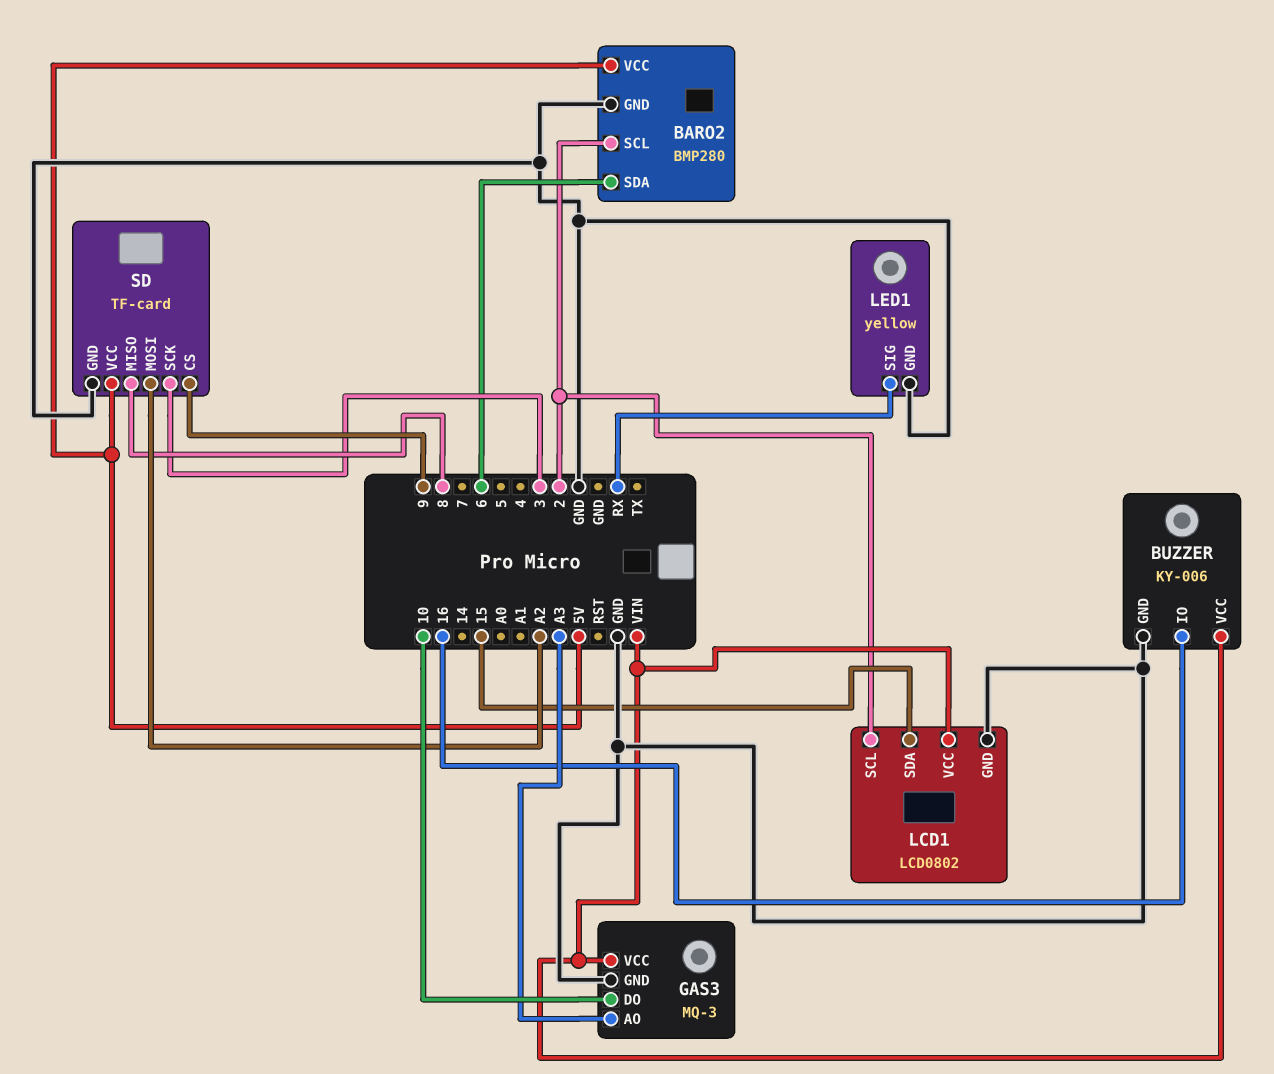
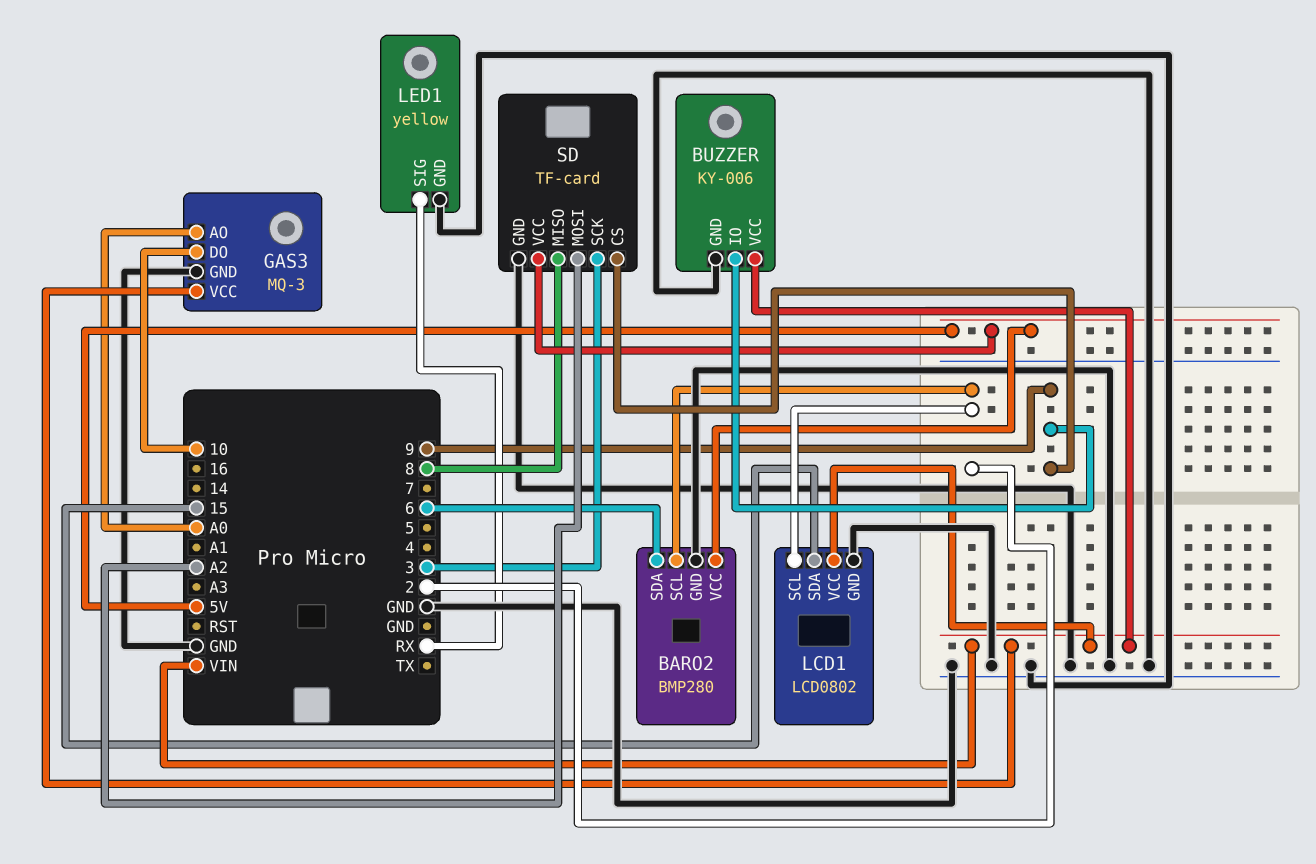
BUZZER pin IO: 16 -> 9
GAS3 pin AO: A3 -> A0

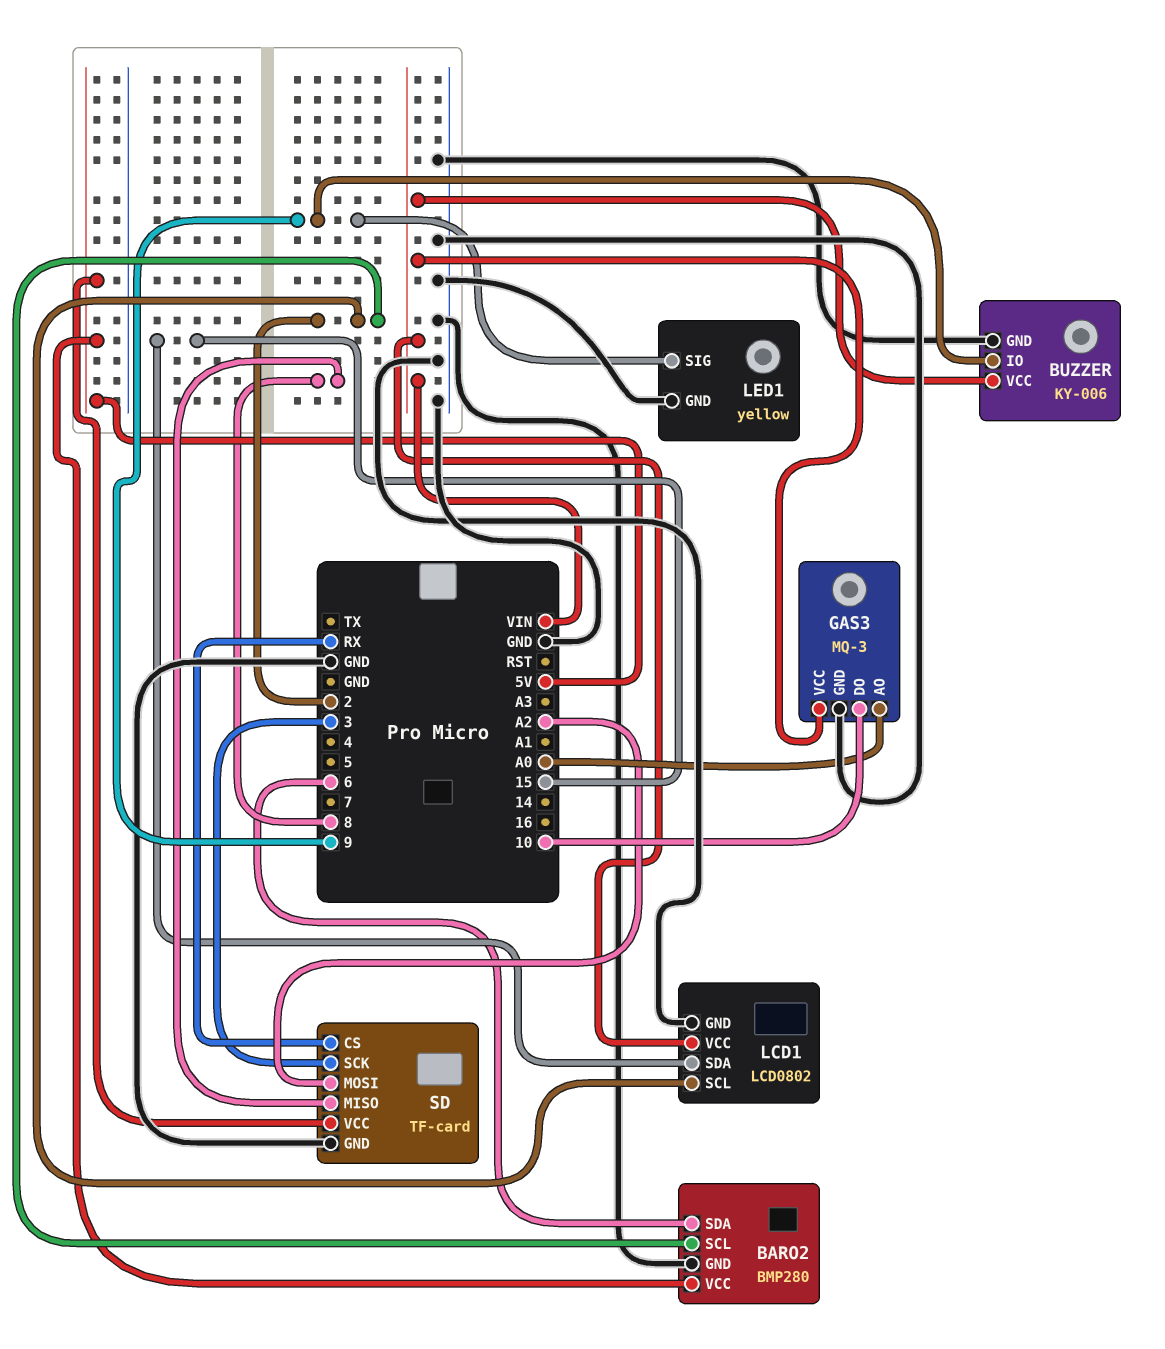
LED1 pin SIG: RX -> 9
SD pin CS: 9 -> RX

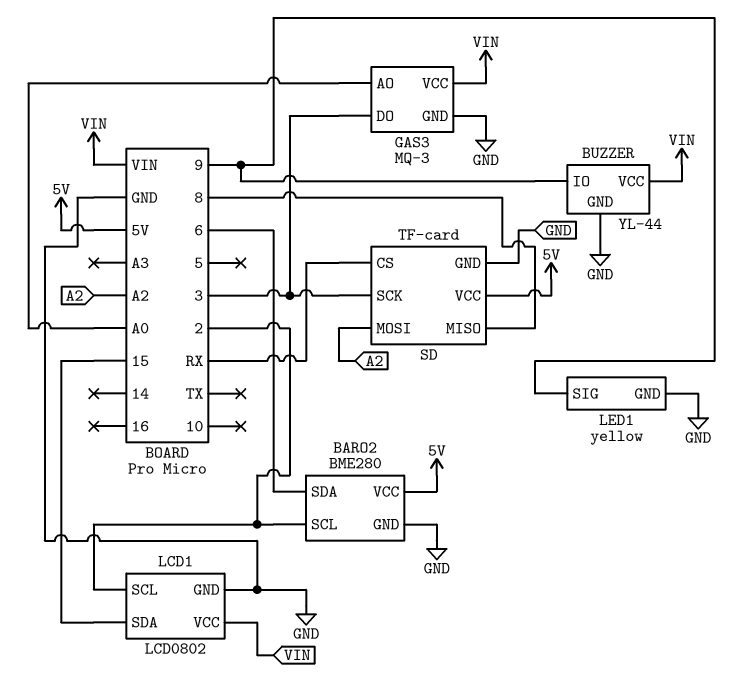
BARO2: BMP280 -> BME280
BUZZER: KY-006 -> YL-44
GAS3 pin DO: 10 -> 3

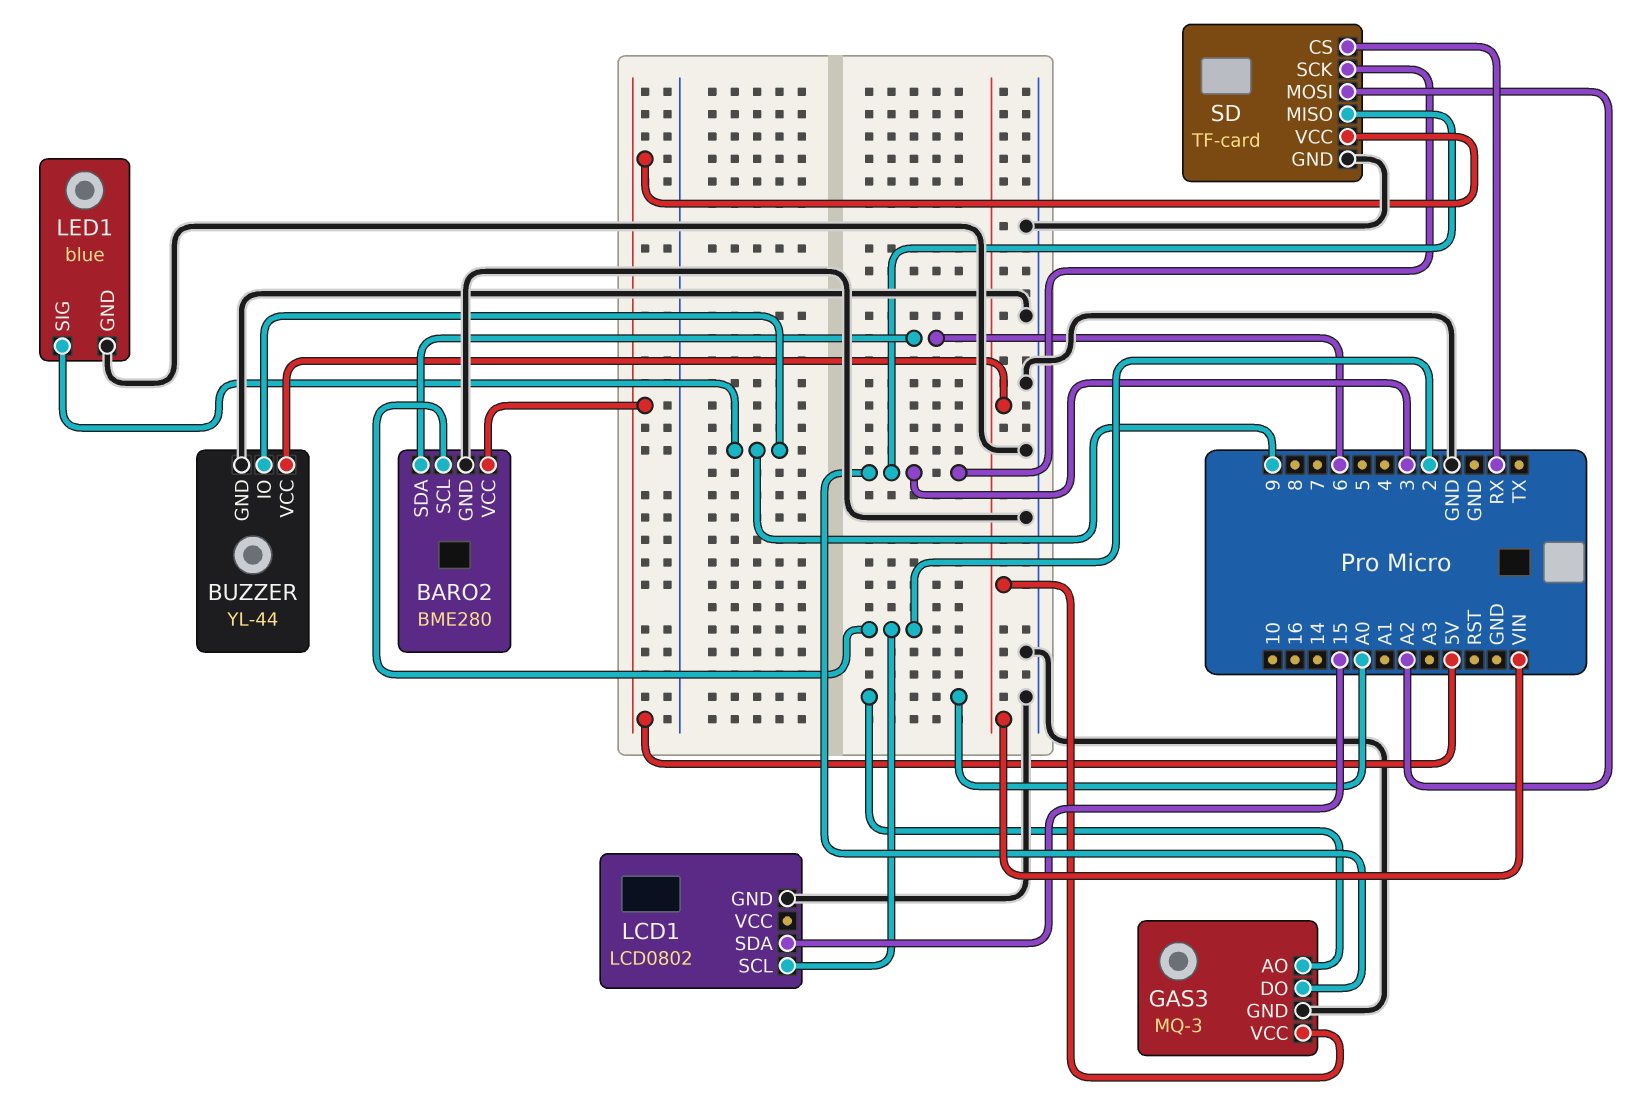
LCD1 pin VCC: VIN -> none
LED1: yellow -> blue
SD pin MISO: 8 -> 3

